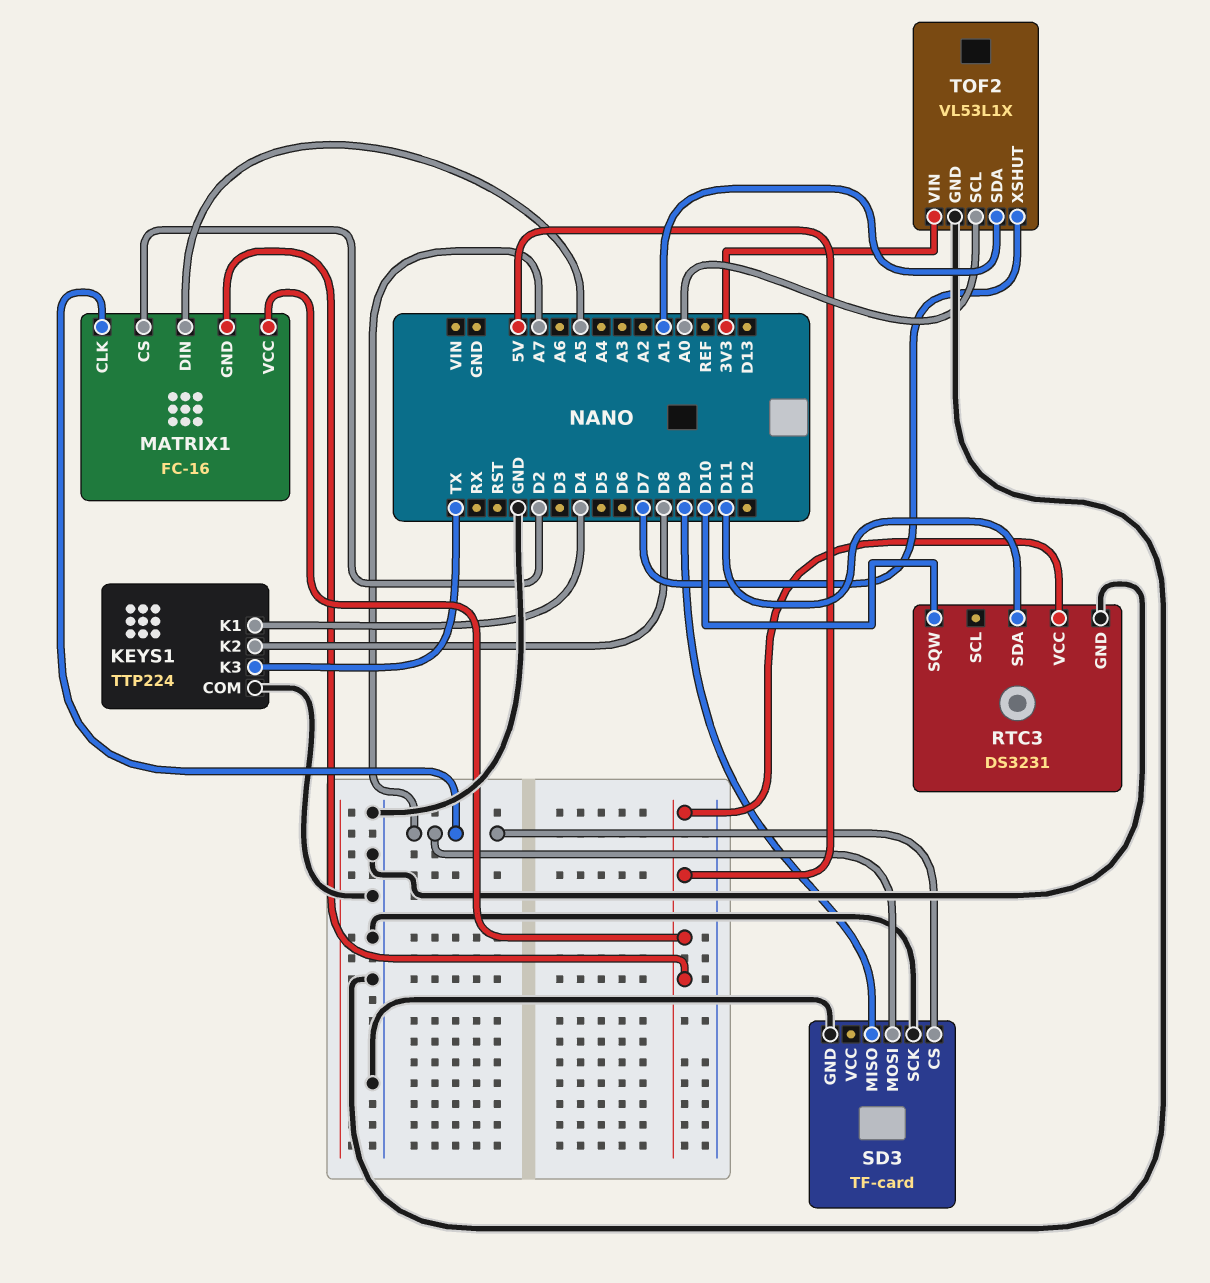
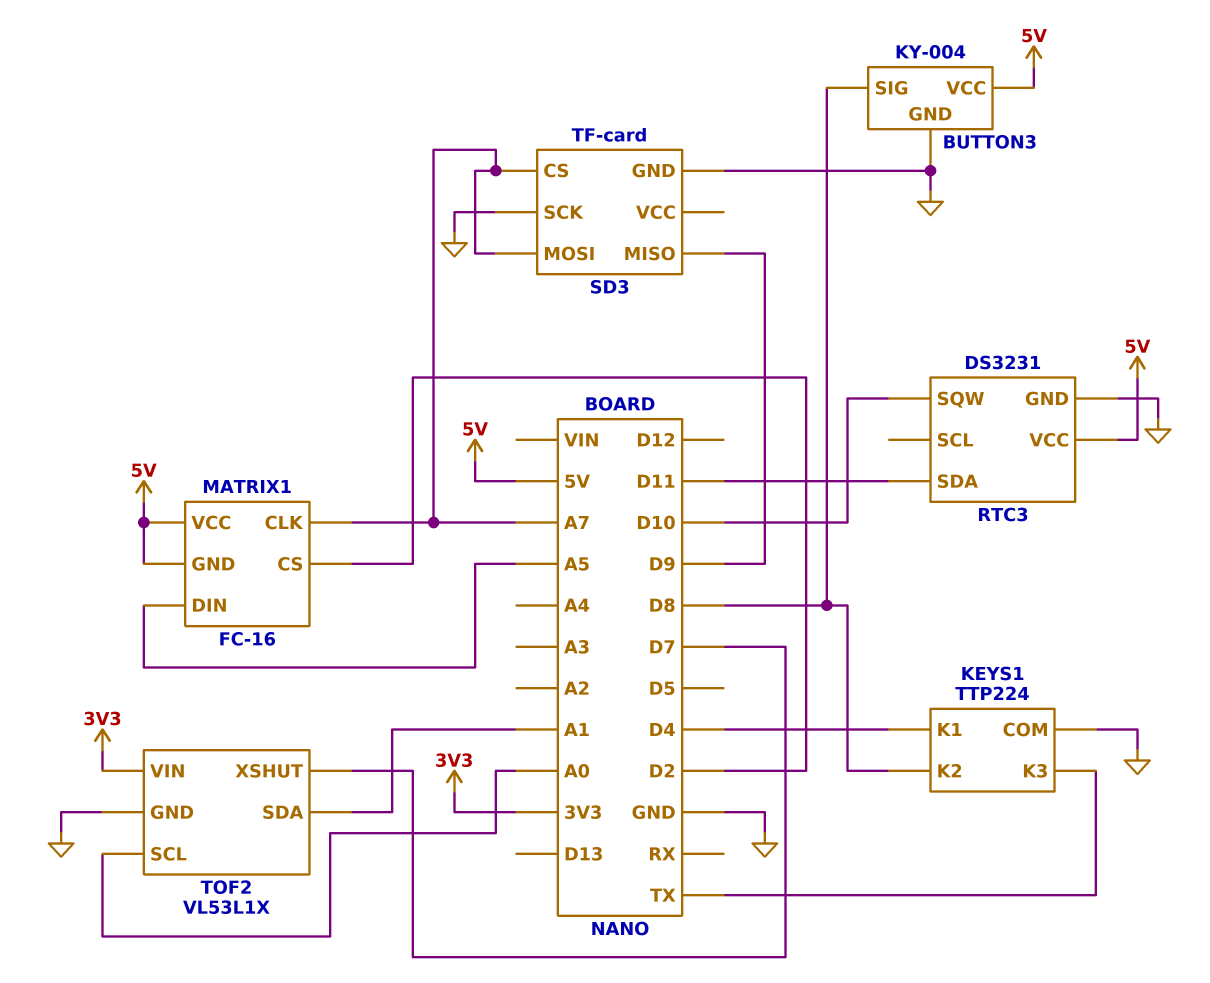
BUTTON3: none -> KY-004
BUTTON3 pin GND: none -> GND
BUTTON3 pin SIG: none -> D8
BUTTON3 pin VCC: none -> 5V

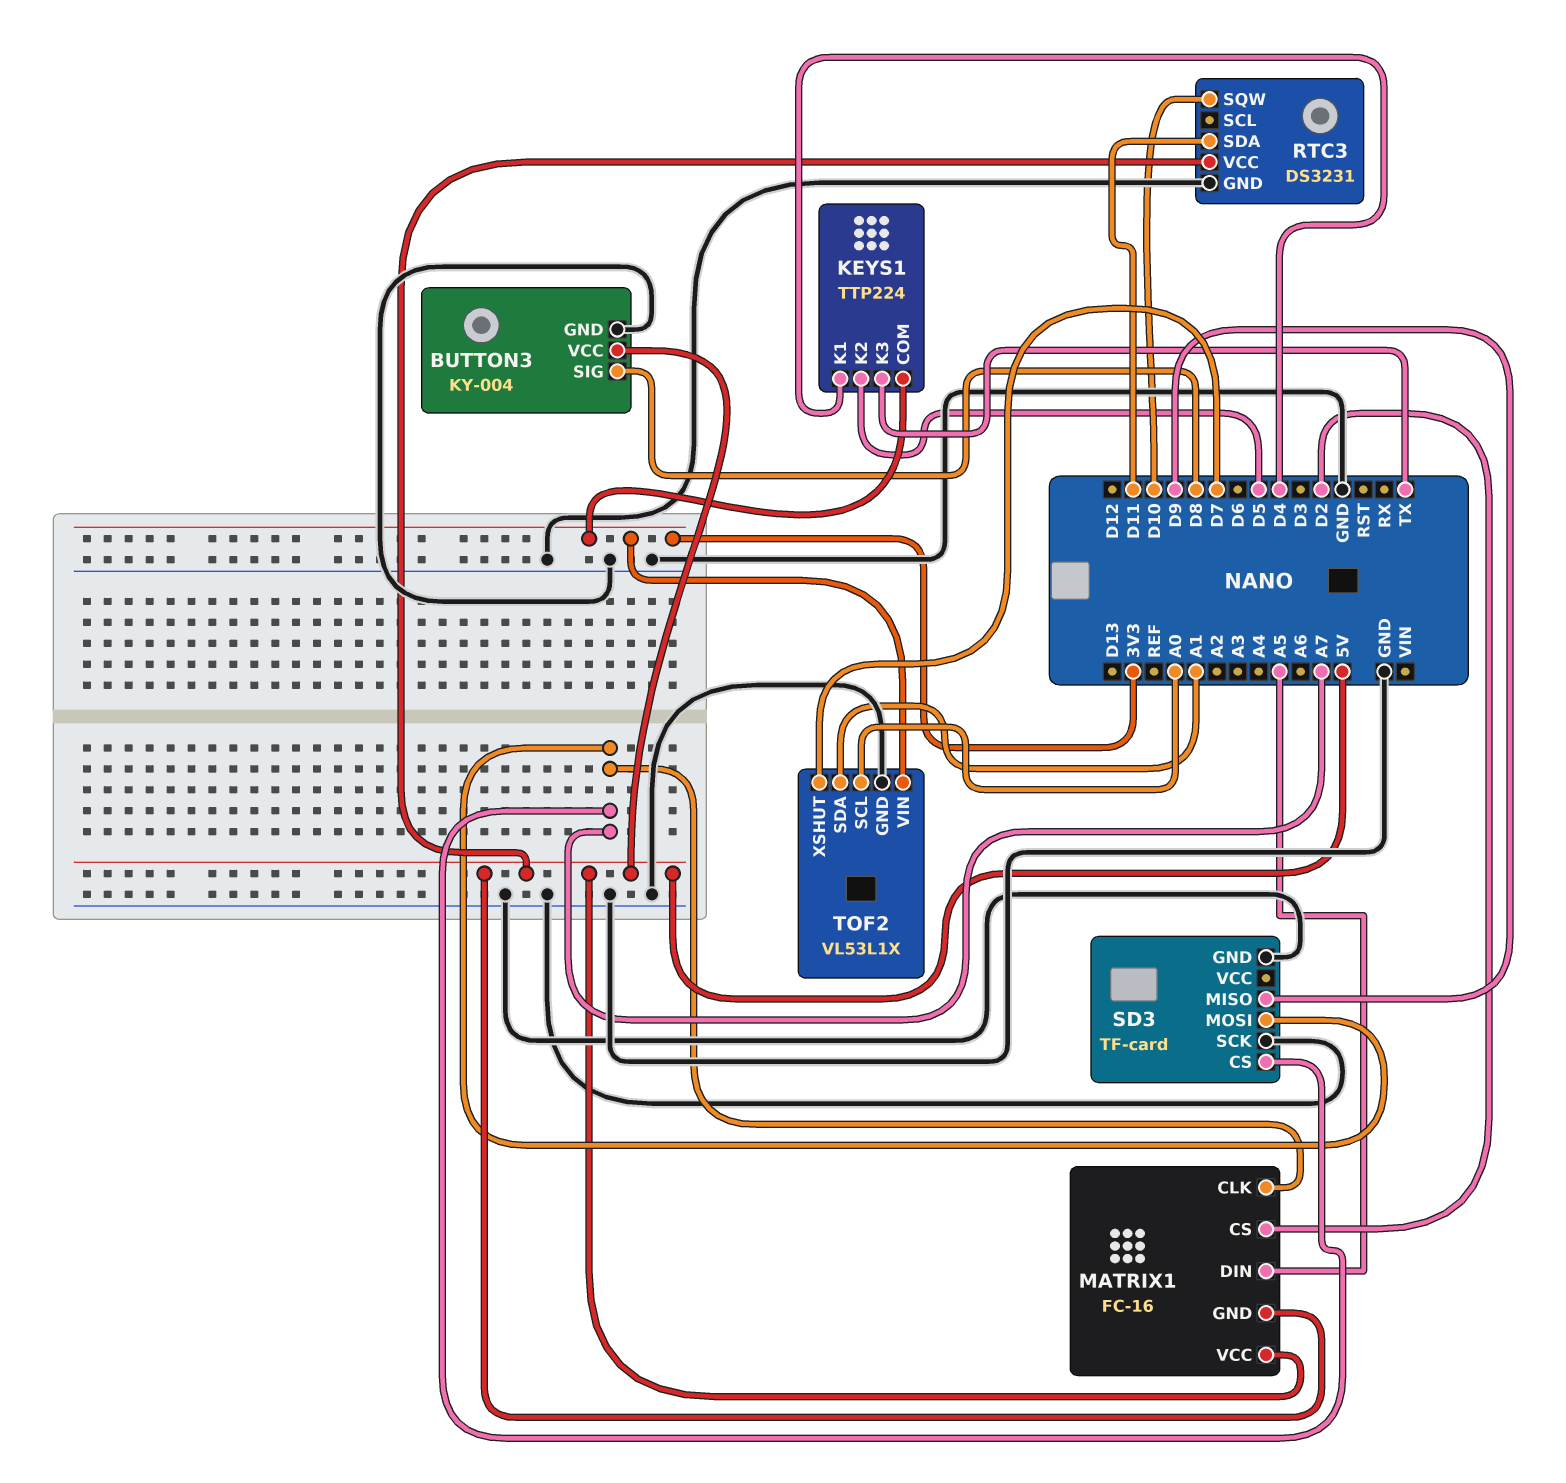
KEYS1 pin COM: GND -> 3V3
KEYS1 pin K2: D8 -> D5

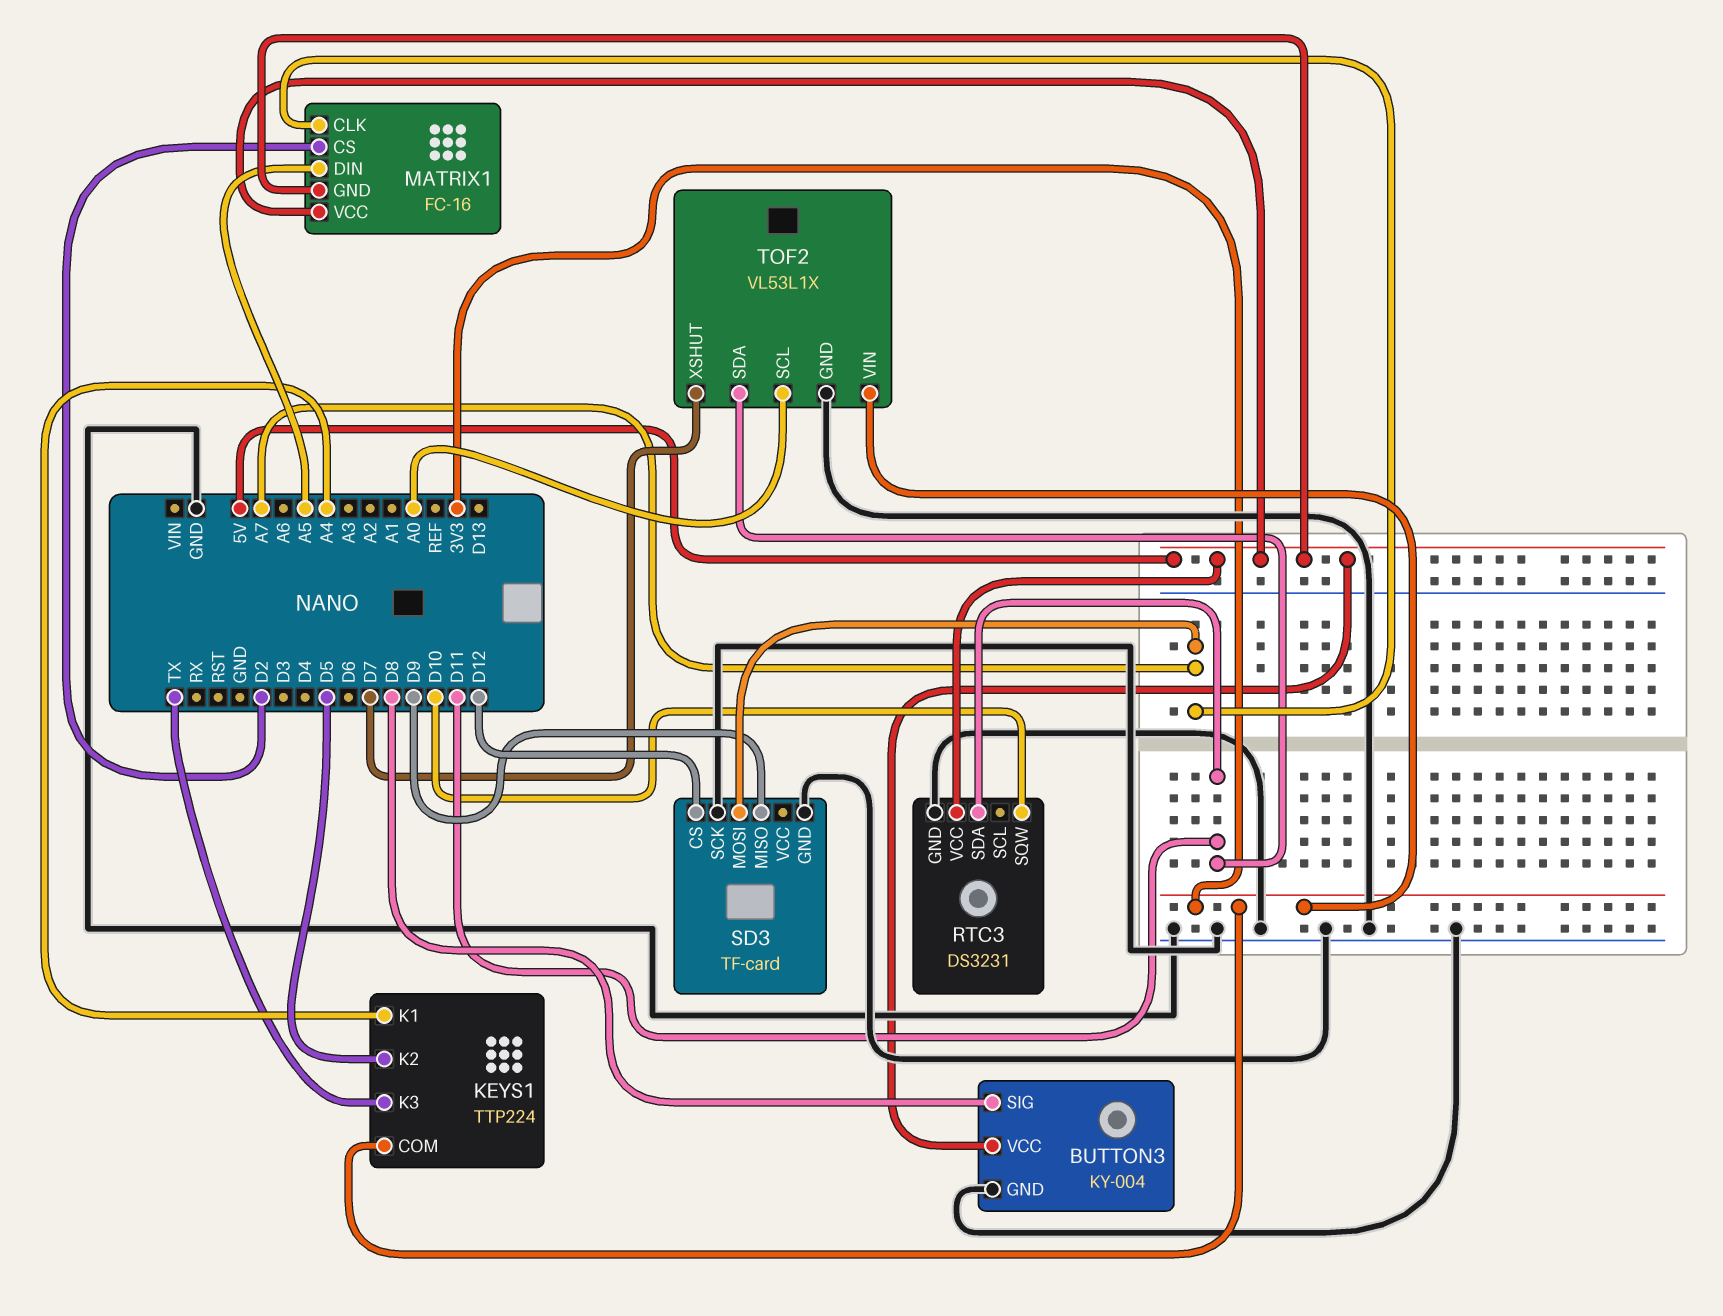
KEYS1 pin K1: D4 -> A4
SD3 pin CS: A7 -> D12
TOF2 pin SDA: A1 -> D11

